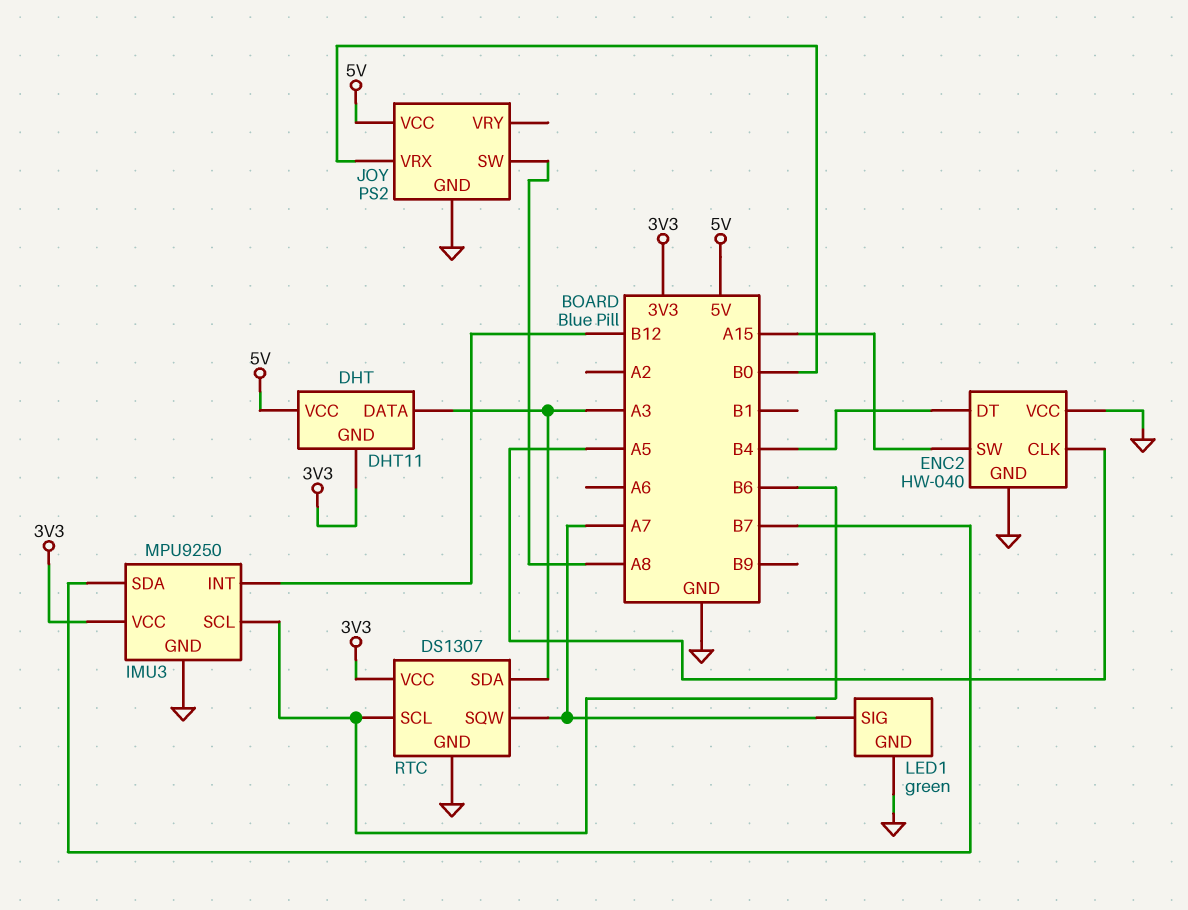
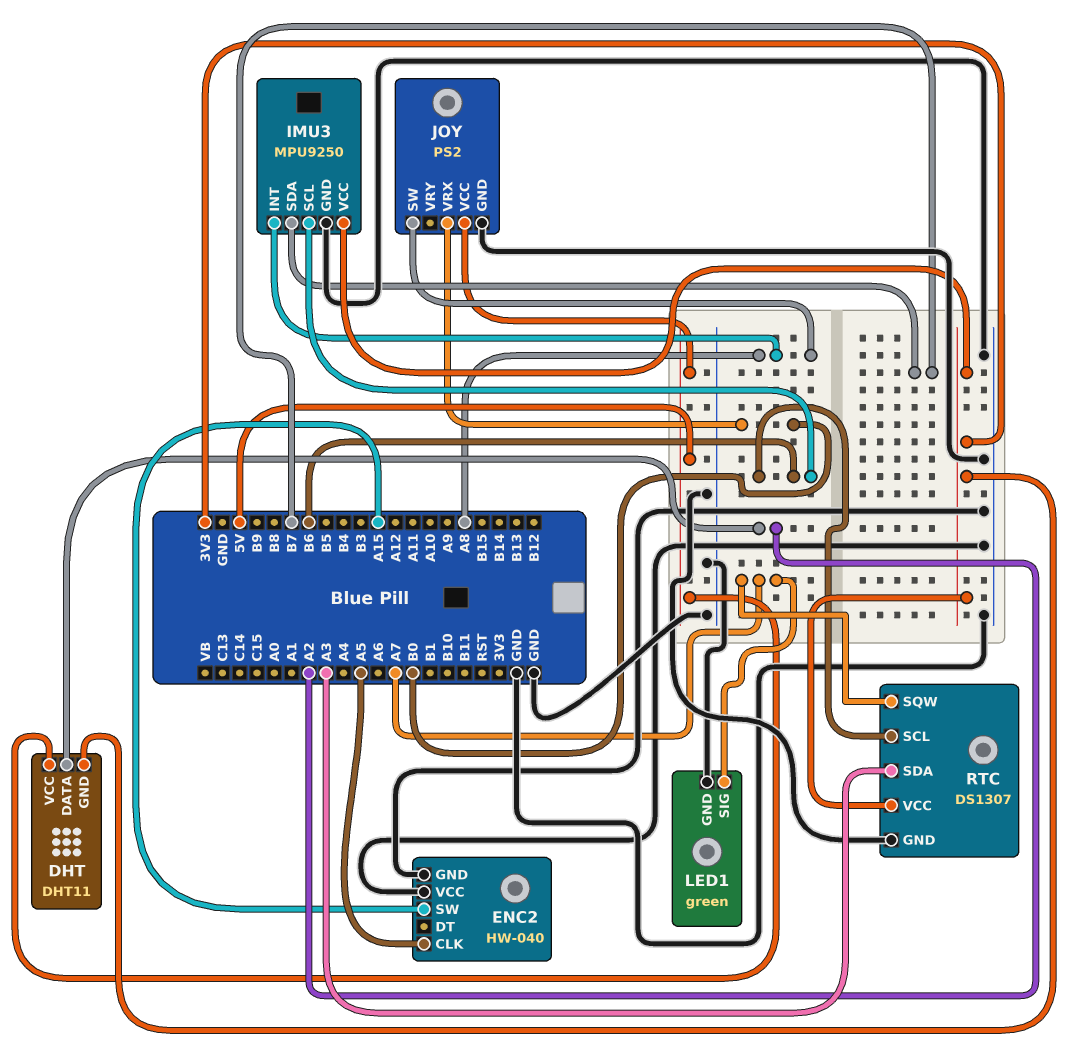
DHT pin DATA: A3 -> A2
ENC2 pin DT: B4 -> none
IMU3 pin INT: B12 -> A8

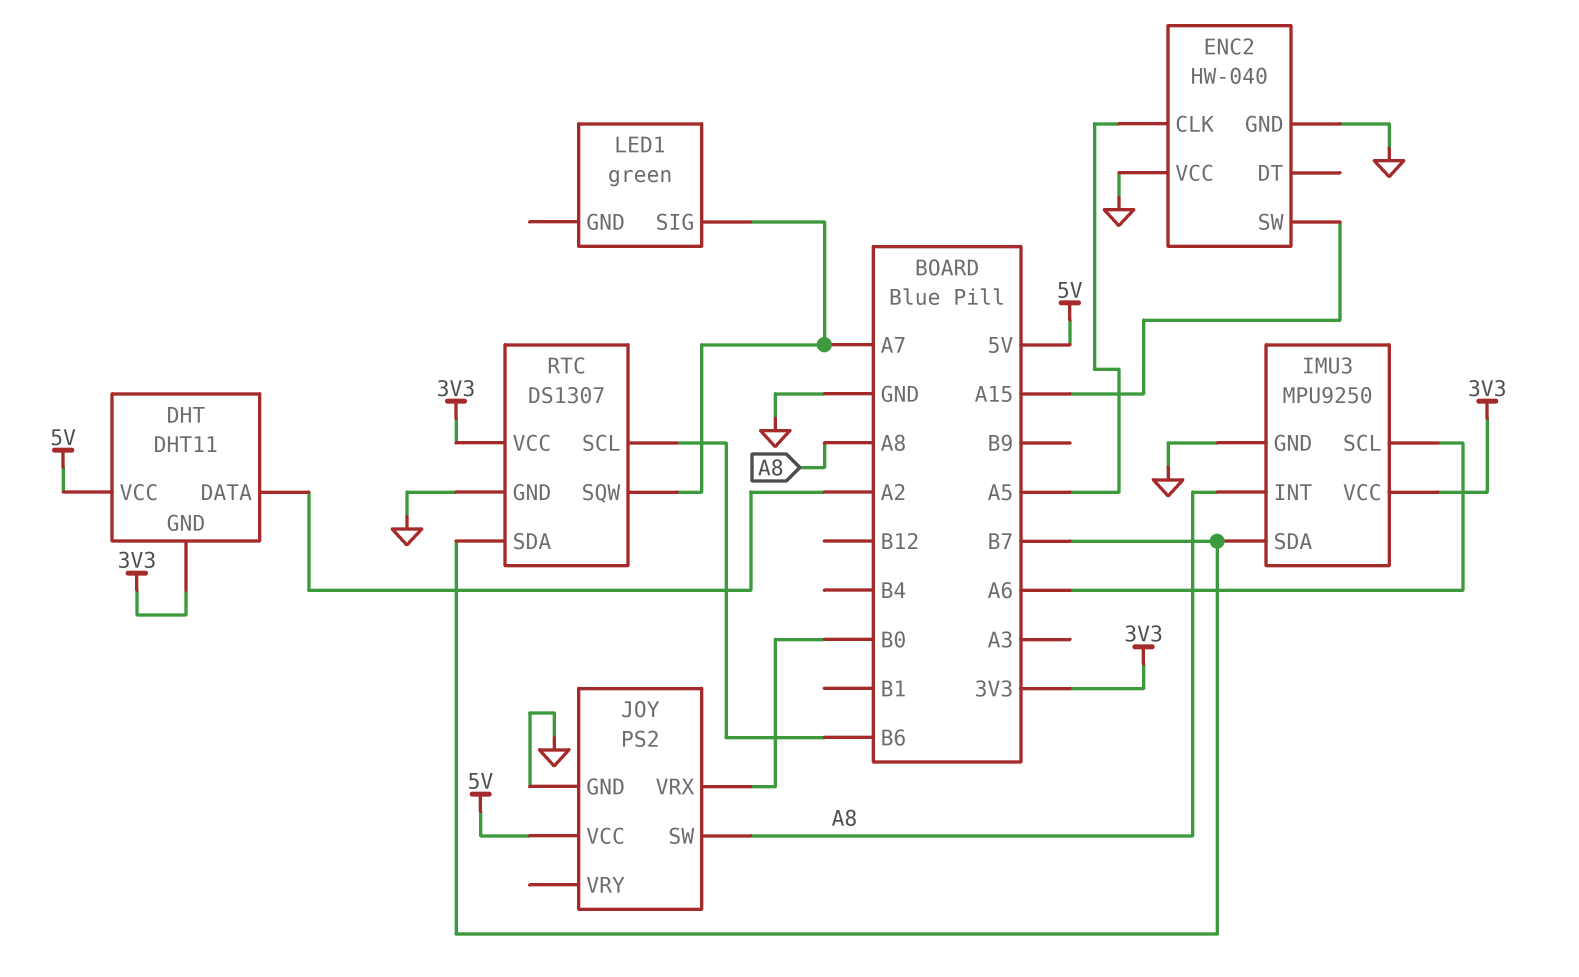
IMU3 pin SCL: B6 -> A6
LED1 pin GND: GND -> none
RTC pin SDA: A3 -> B7

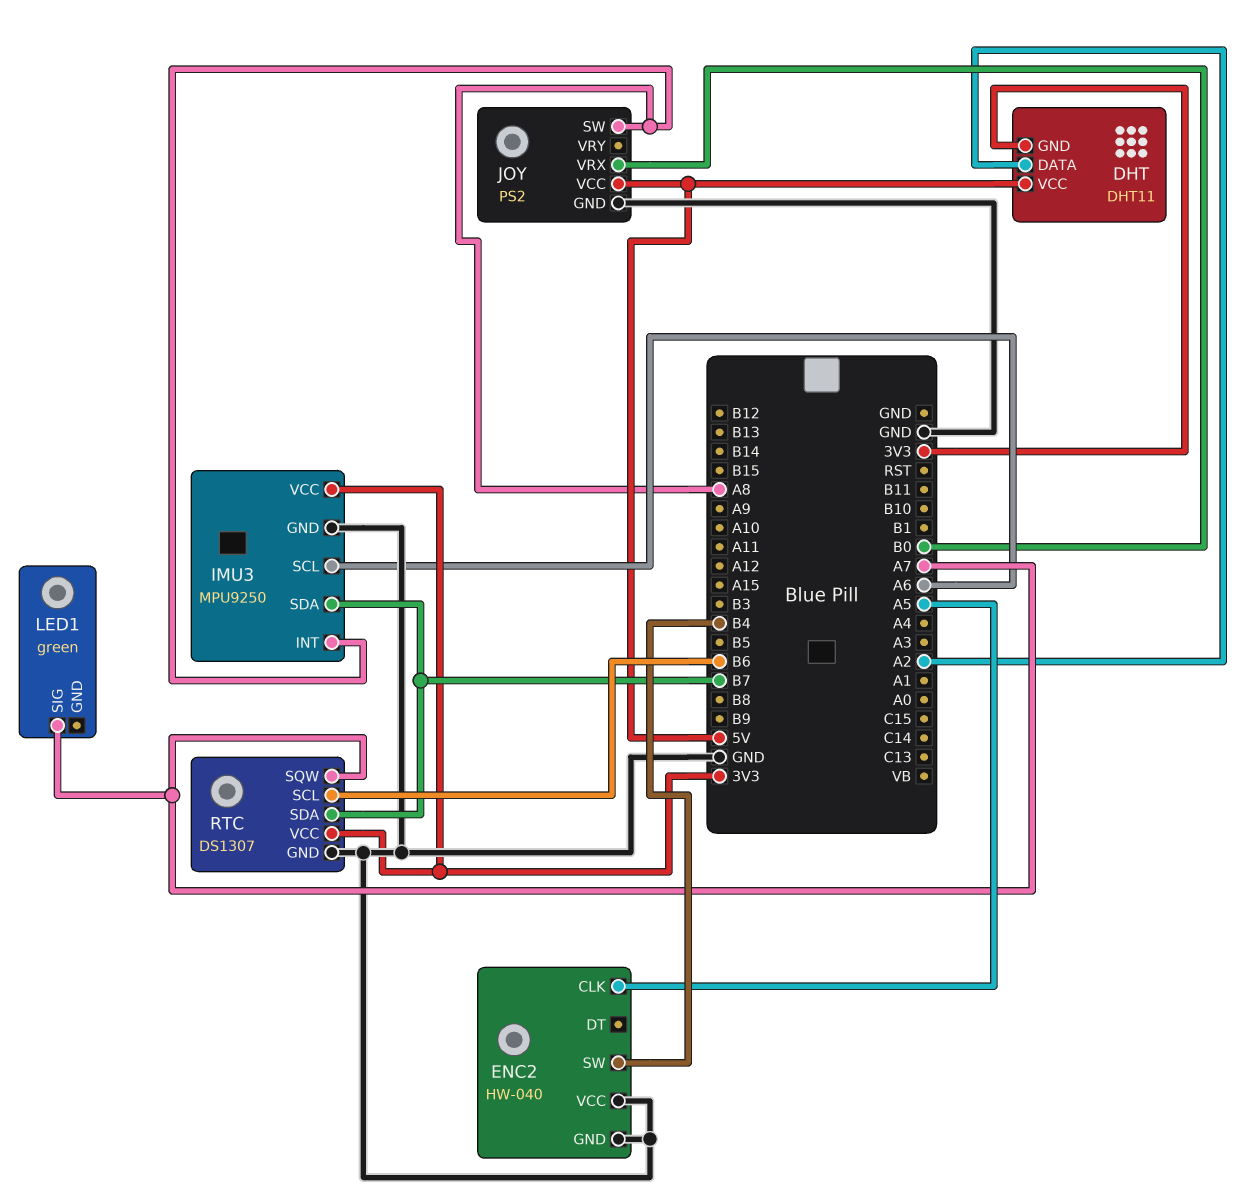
ENC2 pin SW: A15 -> B4

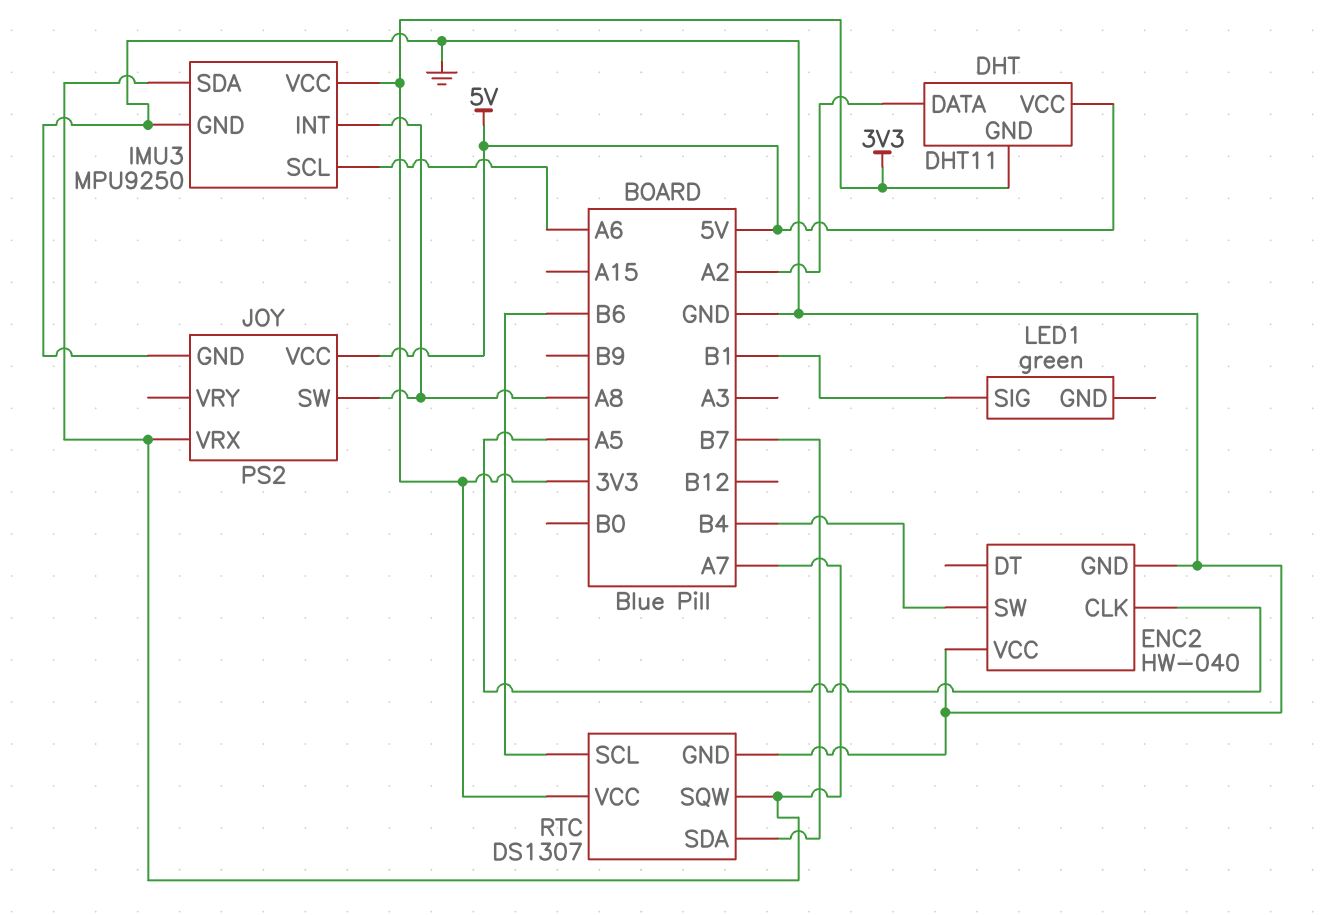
IMU3 pin SDA: B7 -> A7
JOY pin VRX: B0 -> A7
LED1 pin SIG: A7 -> B1

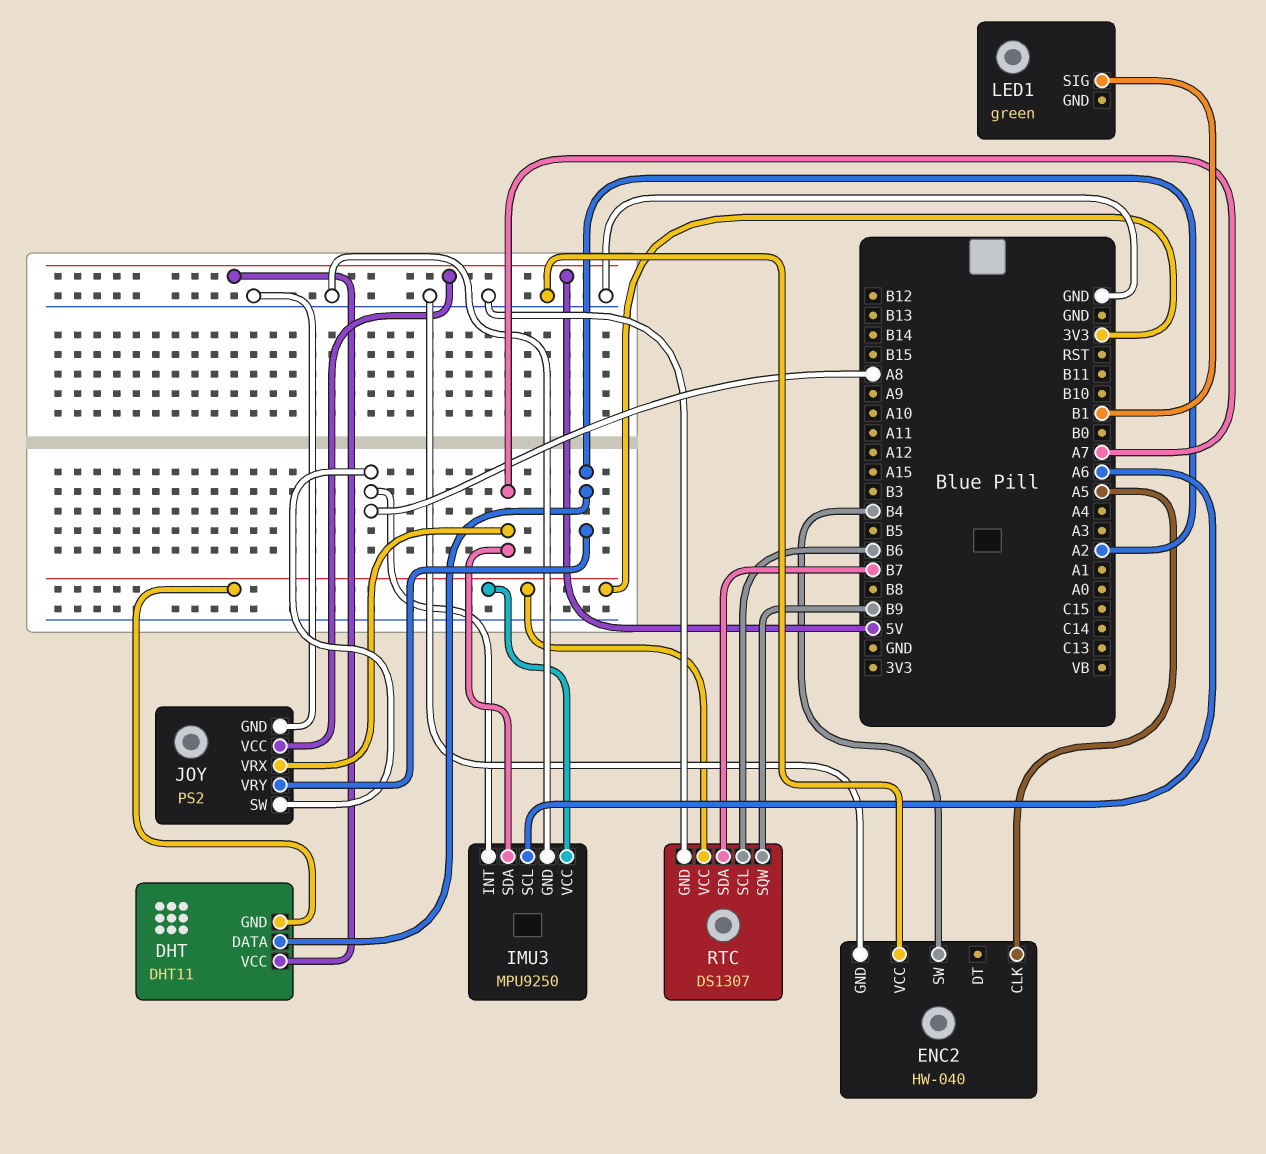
JOY pin VRY: none -> A2
RTC pin SQW: A7 -> B9

